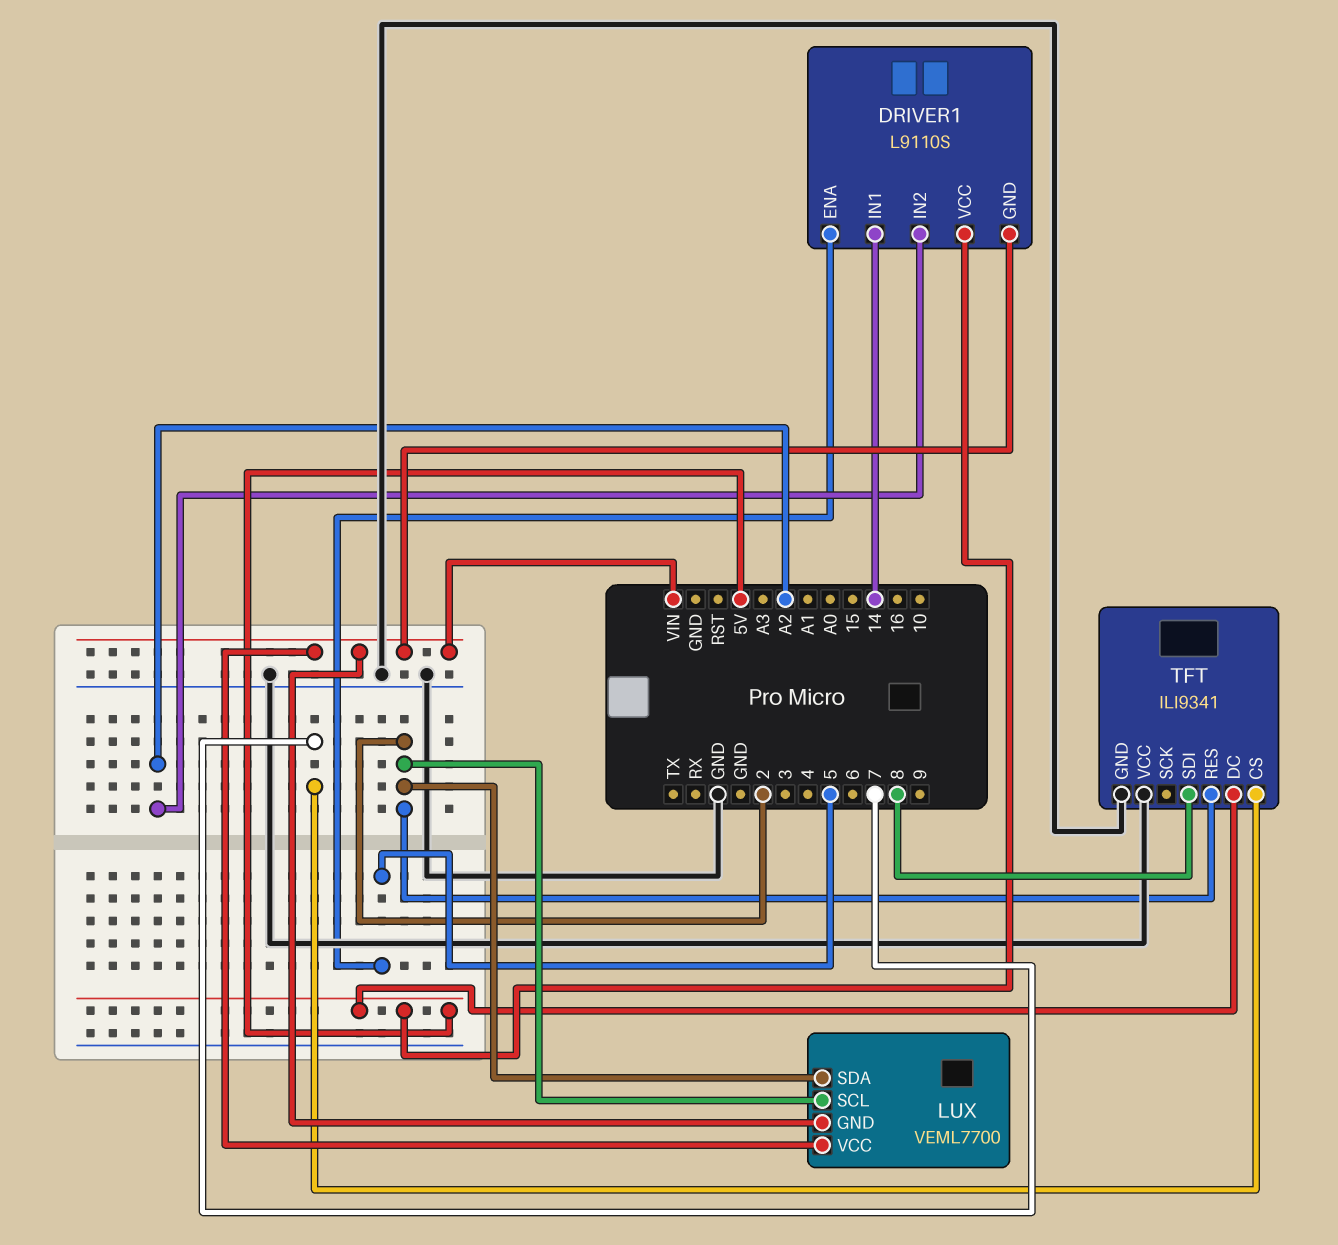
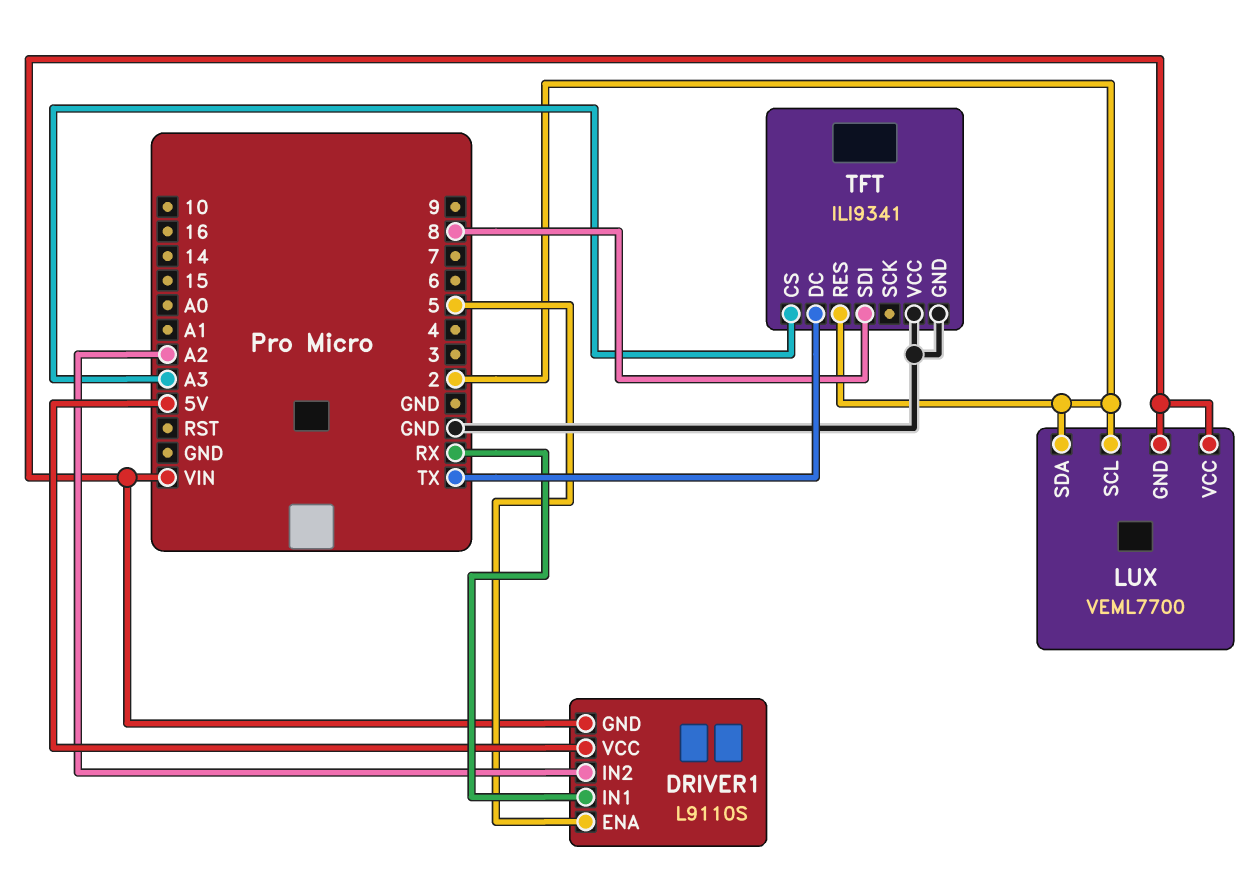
DRIVER1 pin IN1: 14 -> RX
TFT pin CS: 7 -> A3
TFT pin DC: 5V -> TX

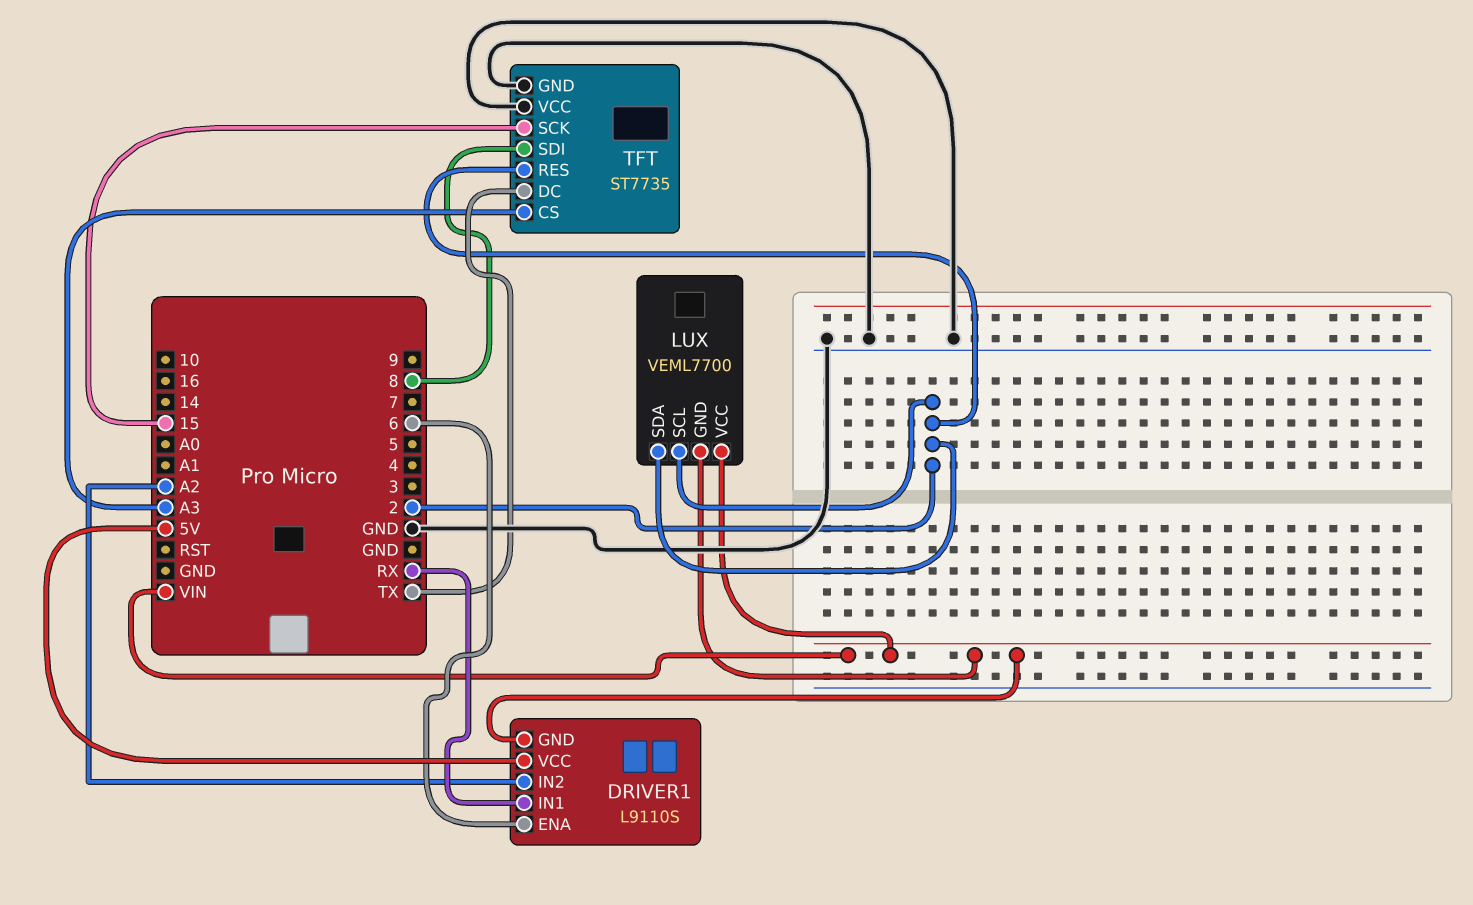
DRIVER1 pin ENA: 5 -> 6
TFT: ILI9341 -> ST7735
TFT pin SCK: none -> 15

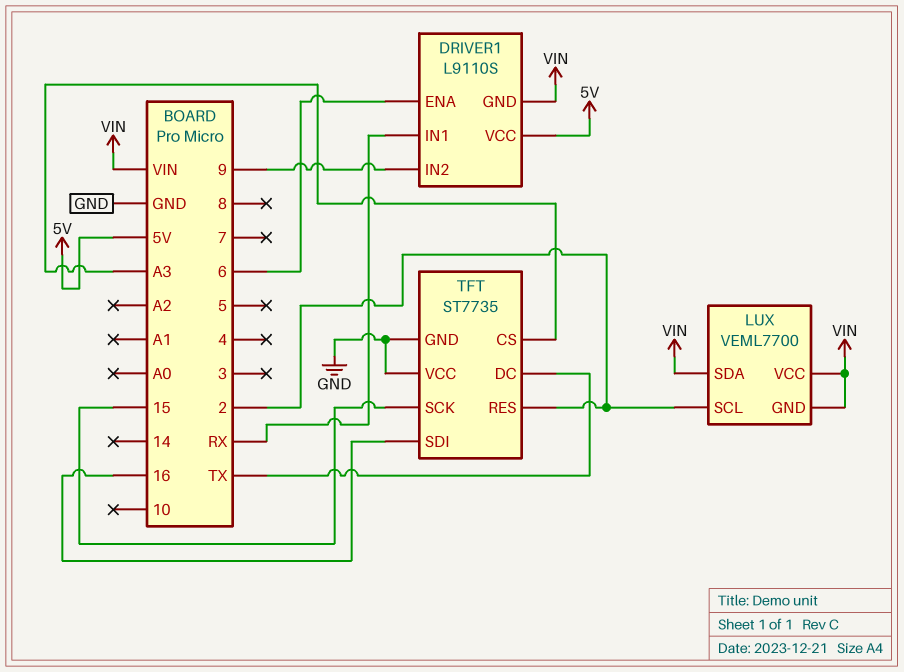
DRIVER1 pin IN2: A2 -> 9
LUX pin SDA: 2 -> VIN
TFT pin SDI: 8 -> 16

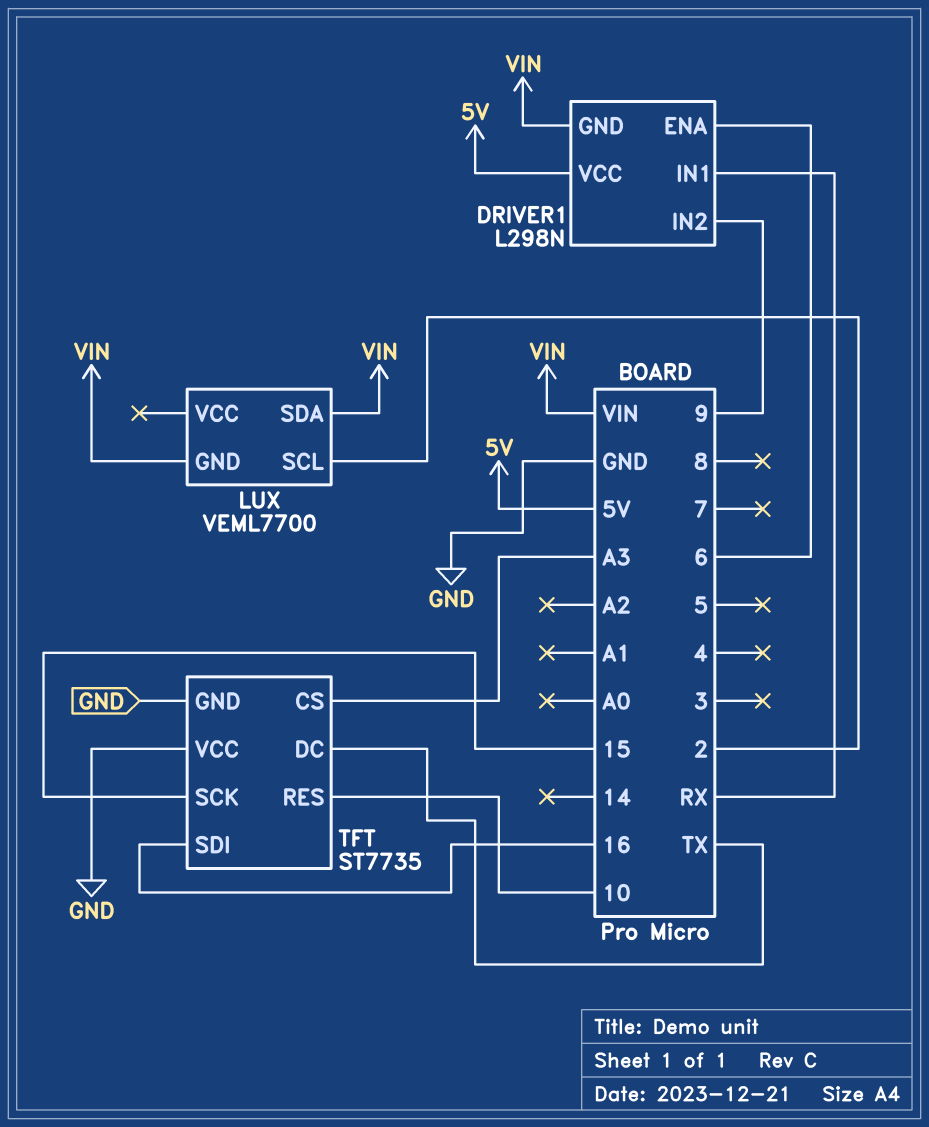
DRIVER1: L9110S -> L298N
LUX pin VCC: VIN -> none
TFT pin RES: 2 -> 10

